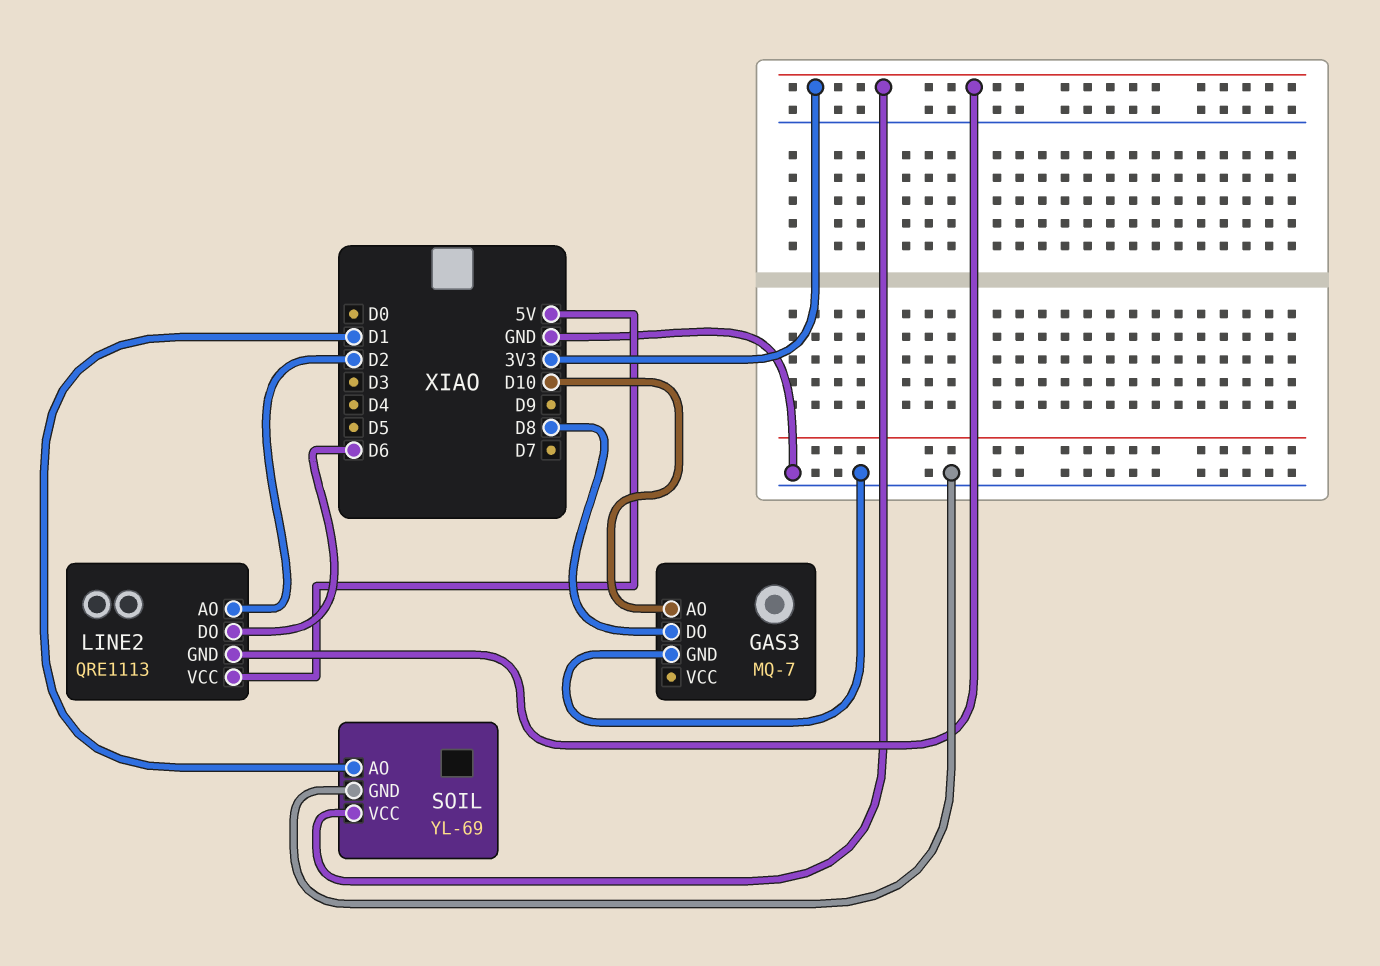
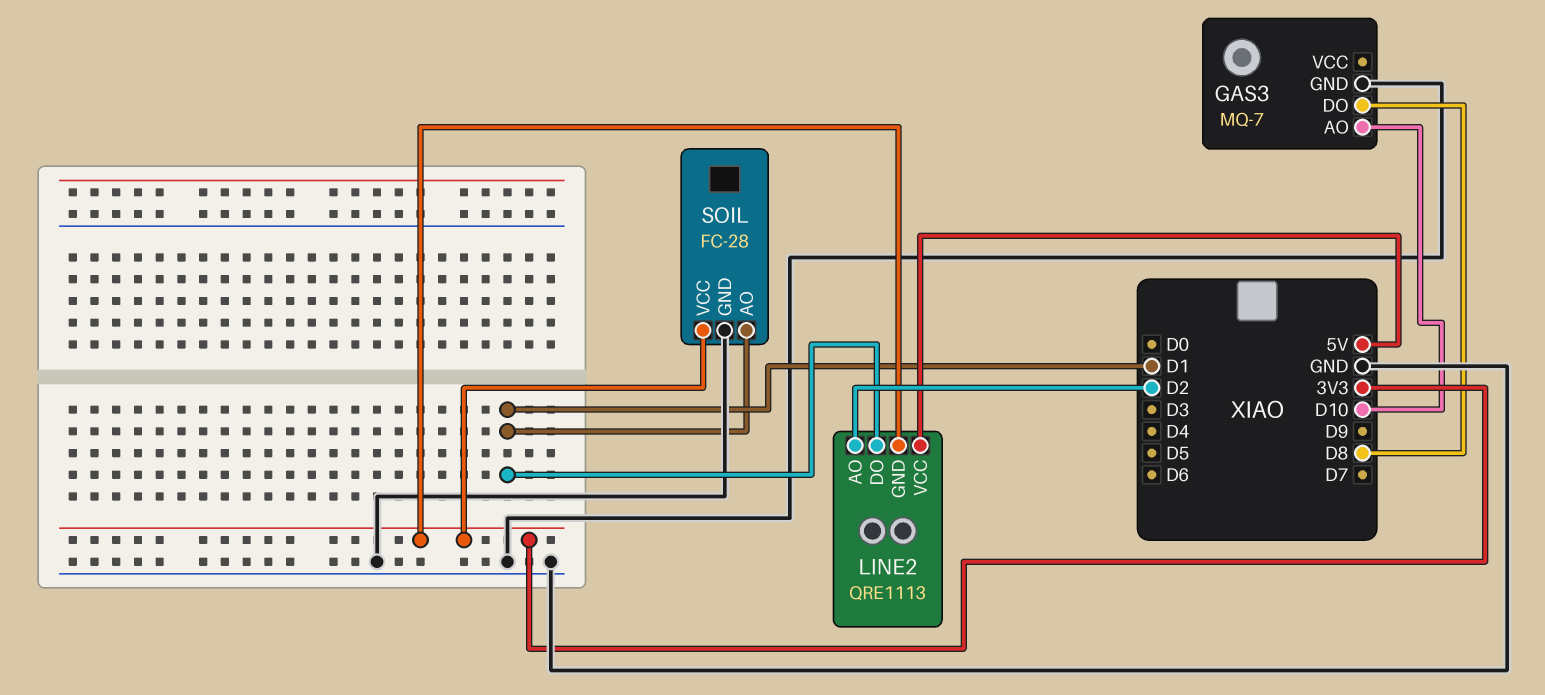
LINE2 pin DO: D6 -> D1
SOIL: YL-69 -> FC-28

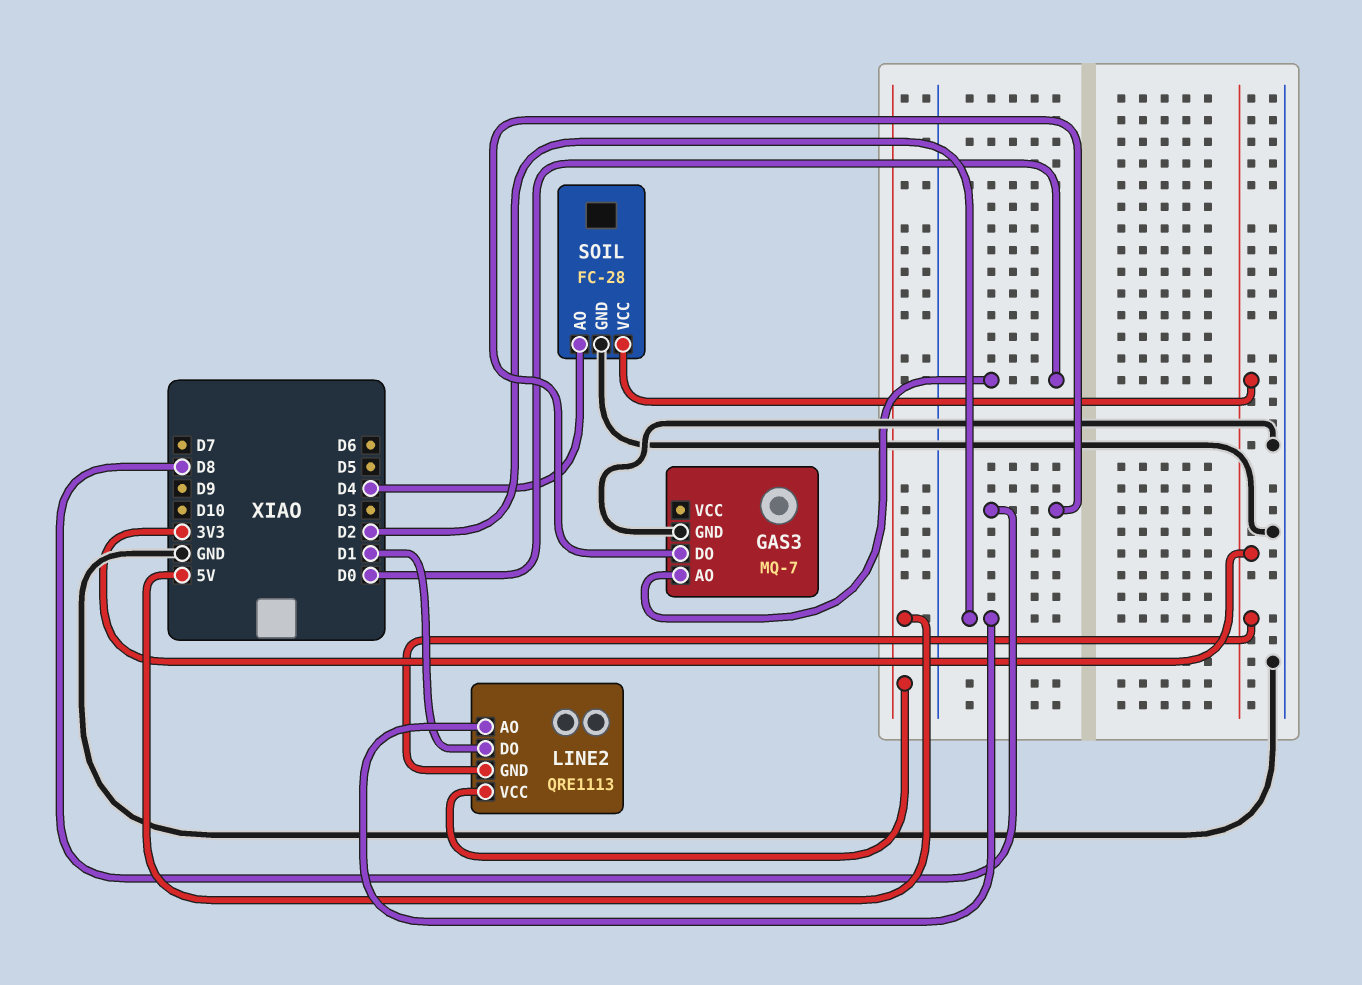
GAS3 pin AO: D10 -> D0
SOIL pin AO: D1 -> D4

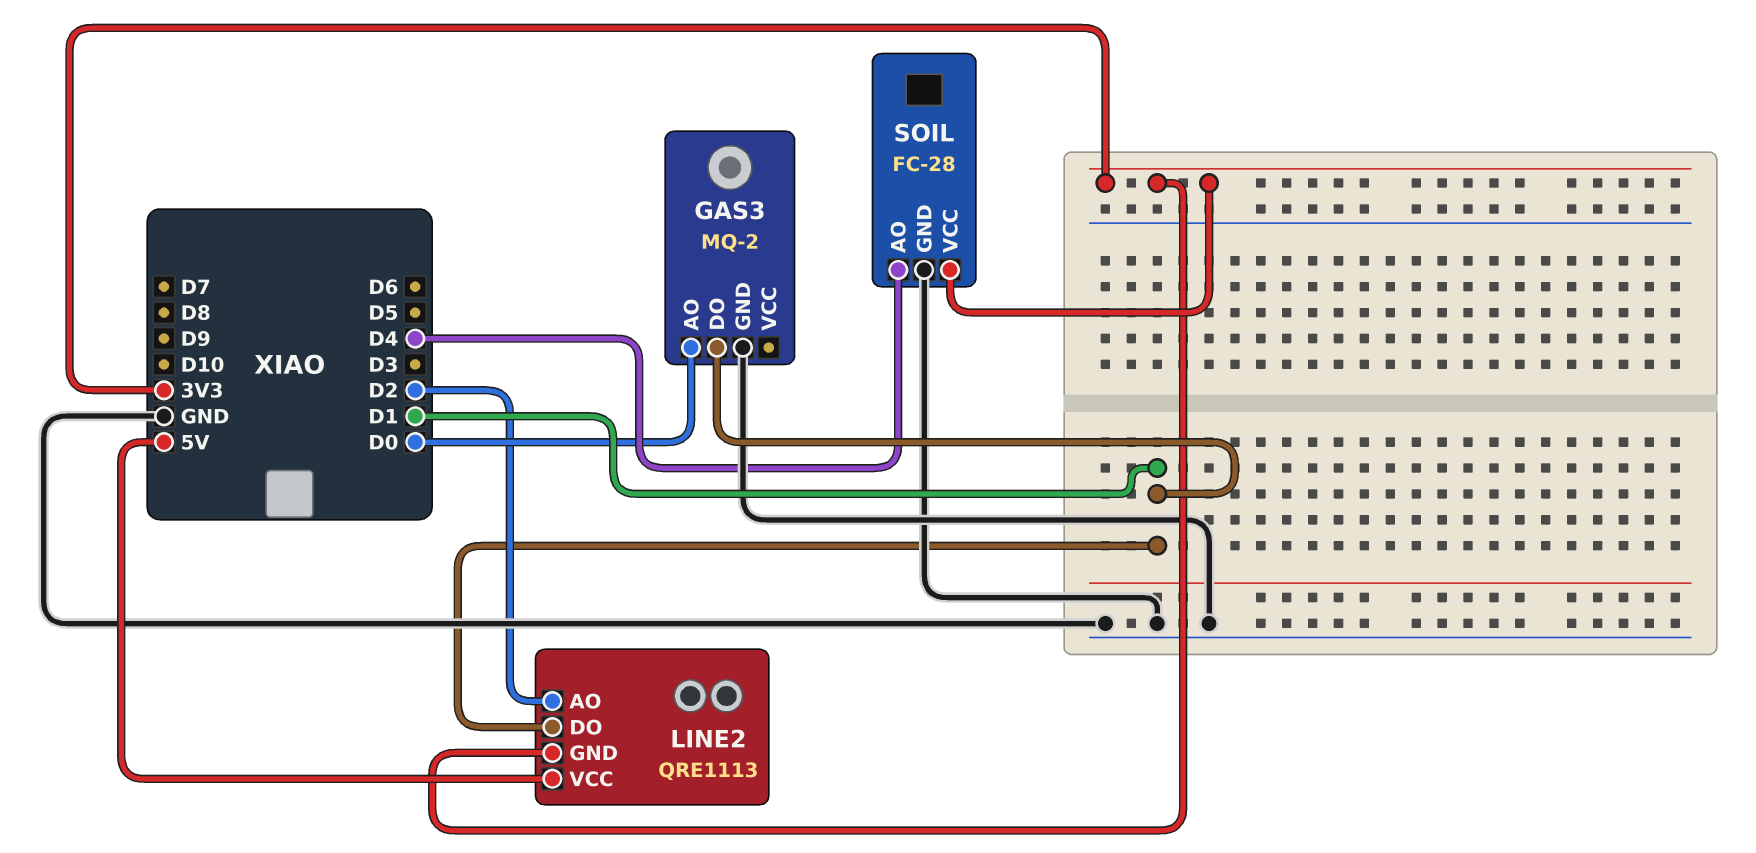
GAS3: MQ-7 -> MQ-2
GAS3 pin DO: D8 -> D1

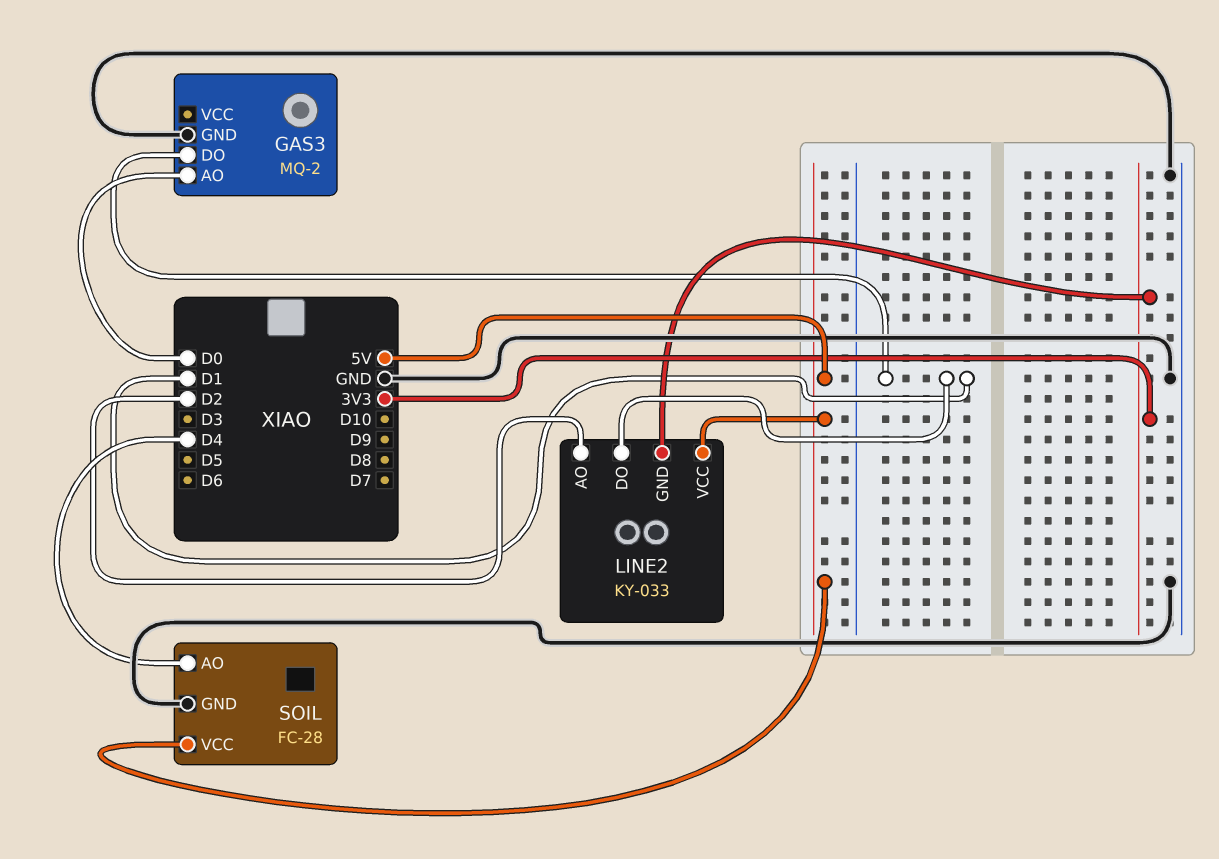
LINE2: QRE1113 -> KY-033
SOIL pin VCC: 3V3 -> 5V

